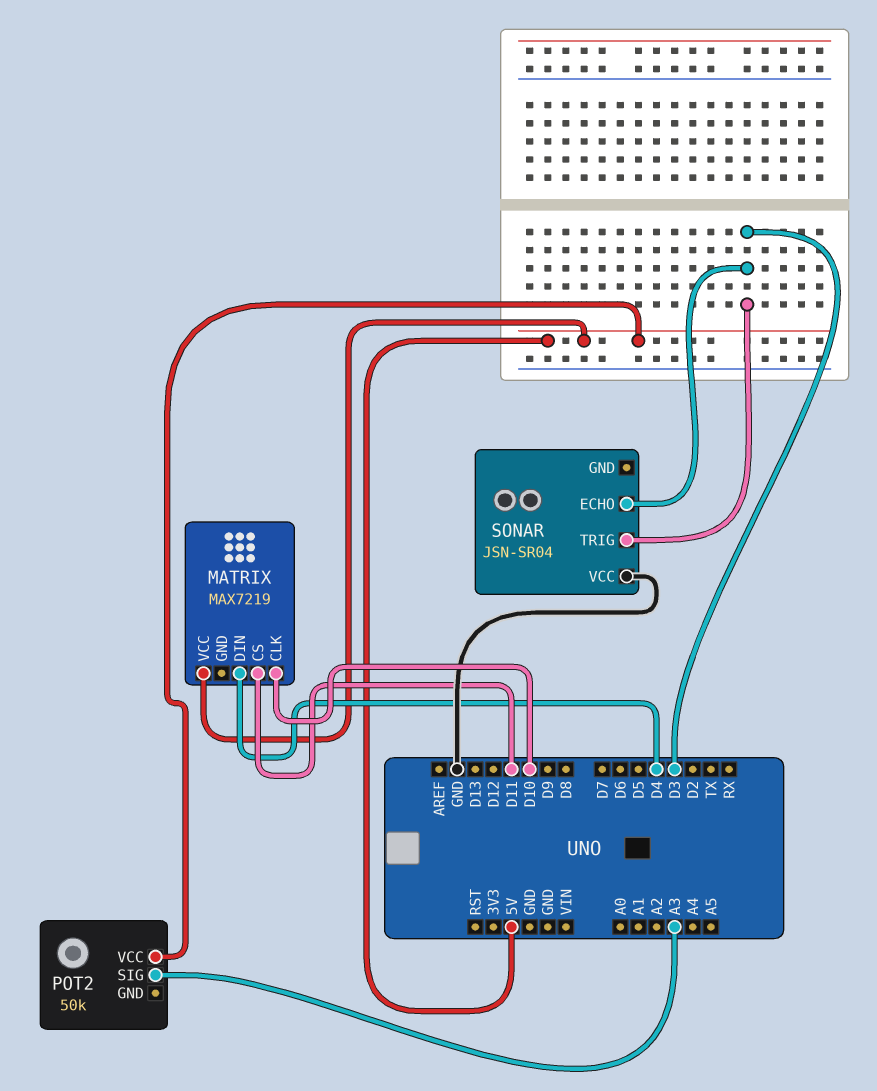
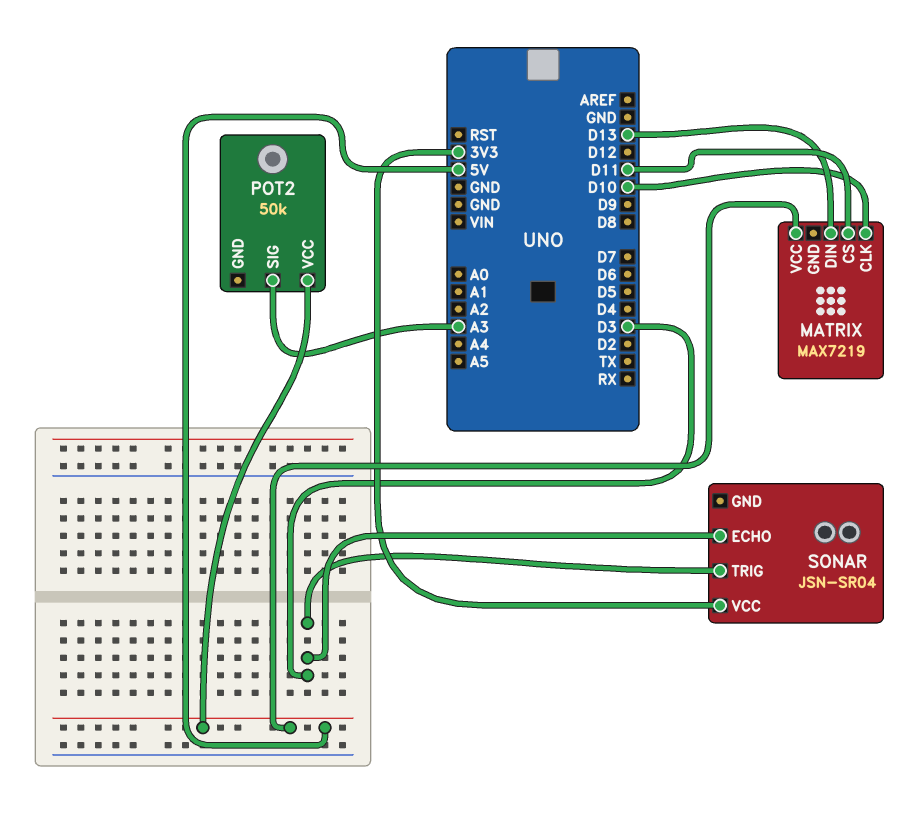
MATRIX pin DIN: D4 -> D13
SONAR pin VCC: GND -> 3V3

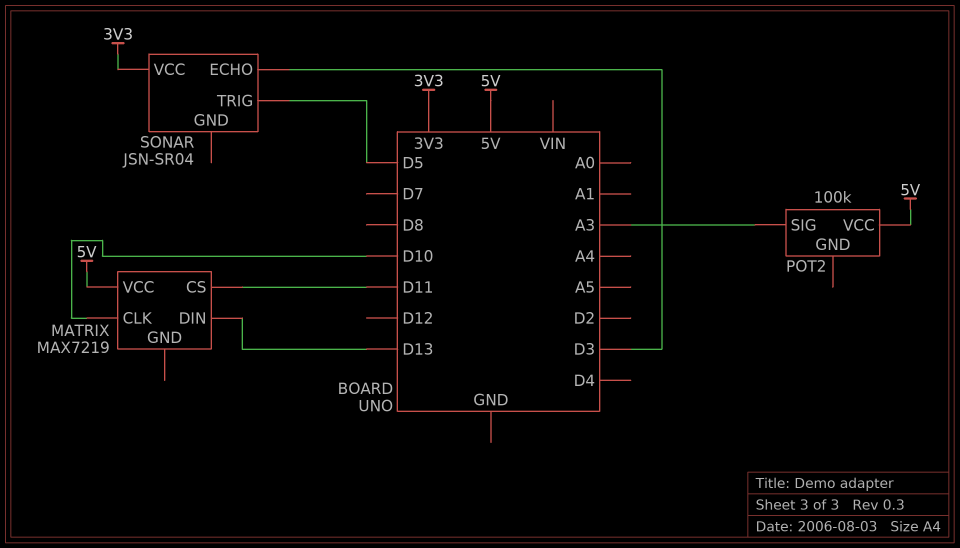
POT2: 50k -> 100k
SONAR pin TRIG: D3 -> D5

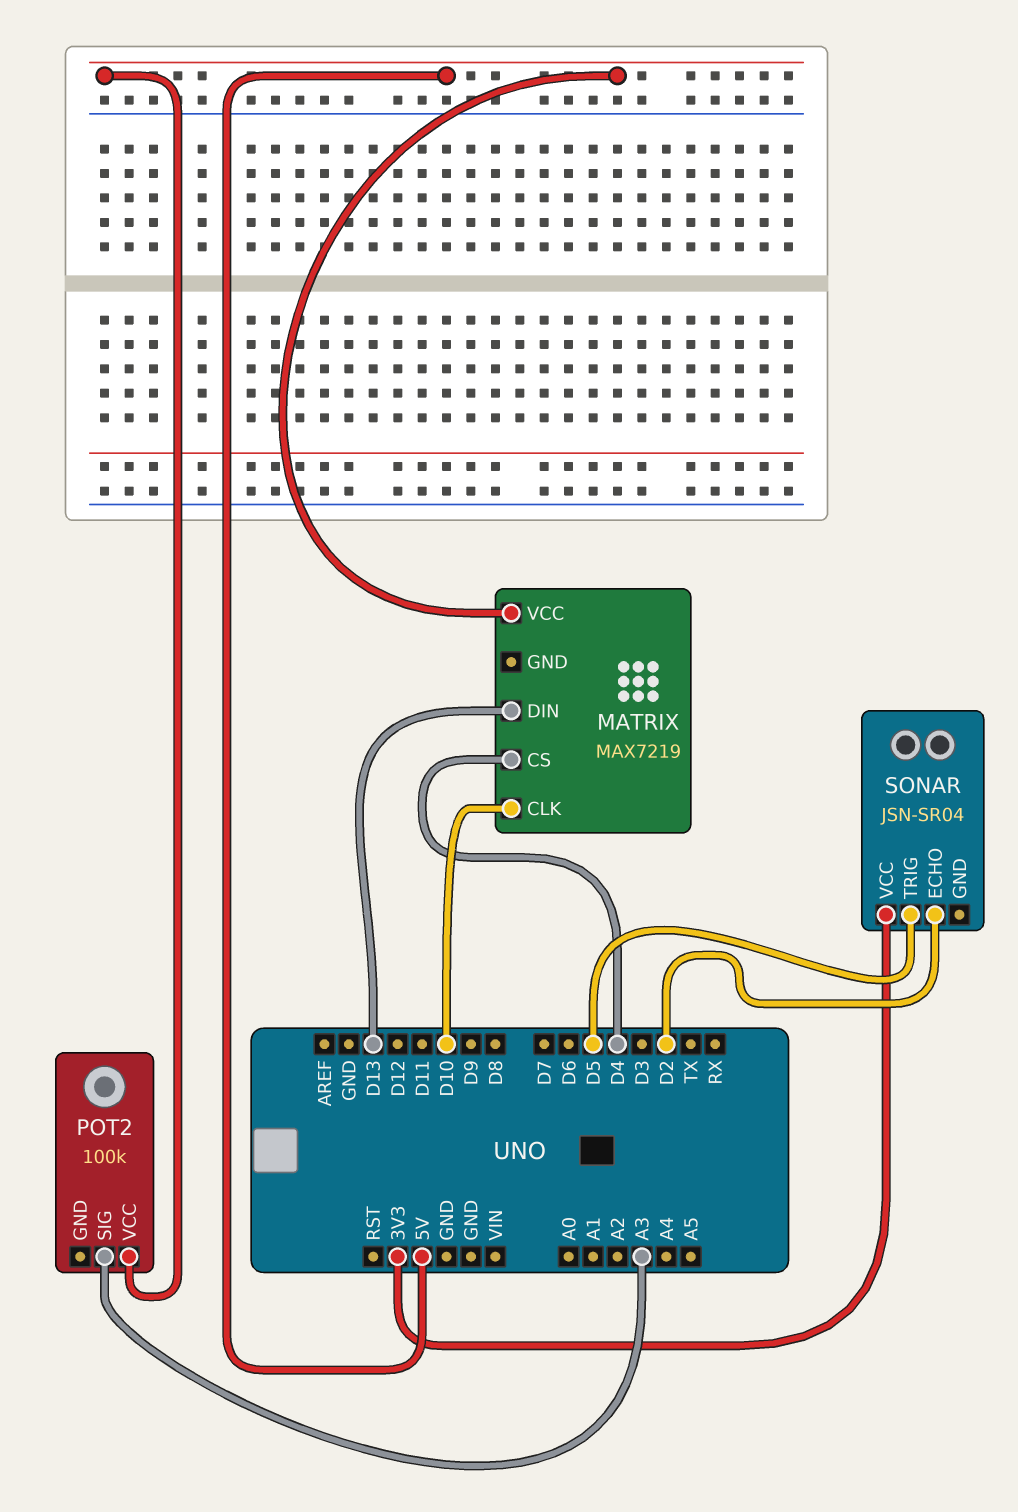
MATRIX pin CS: D11 -> D4
SONAR pin ECHO: D3 -> D2

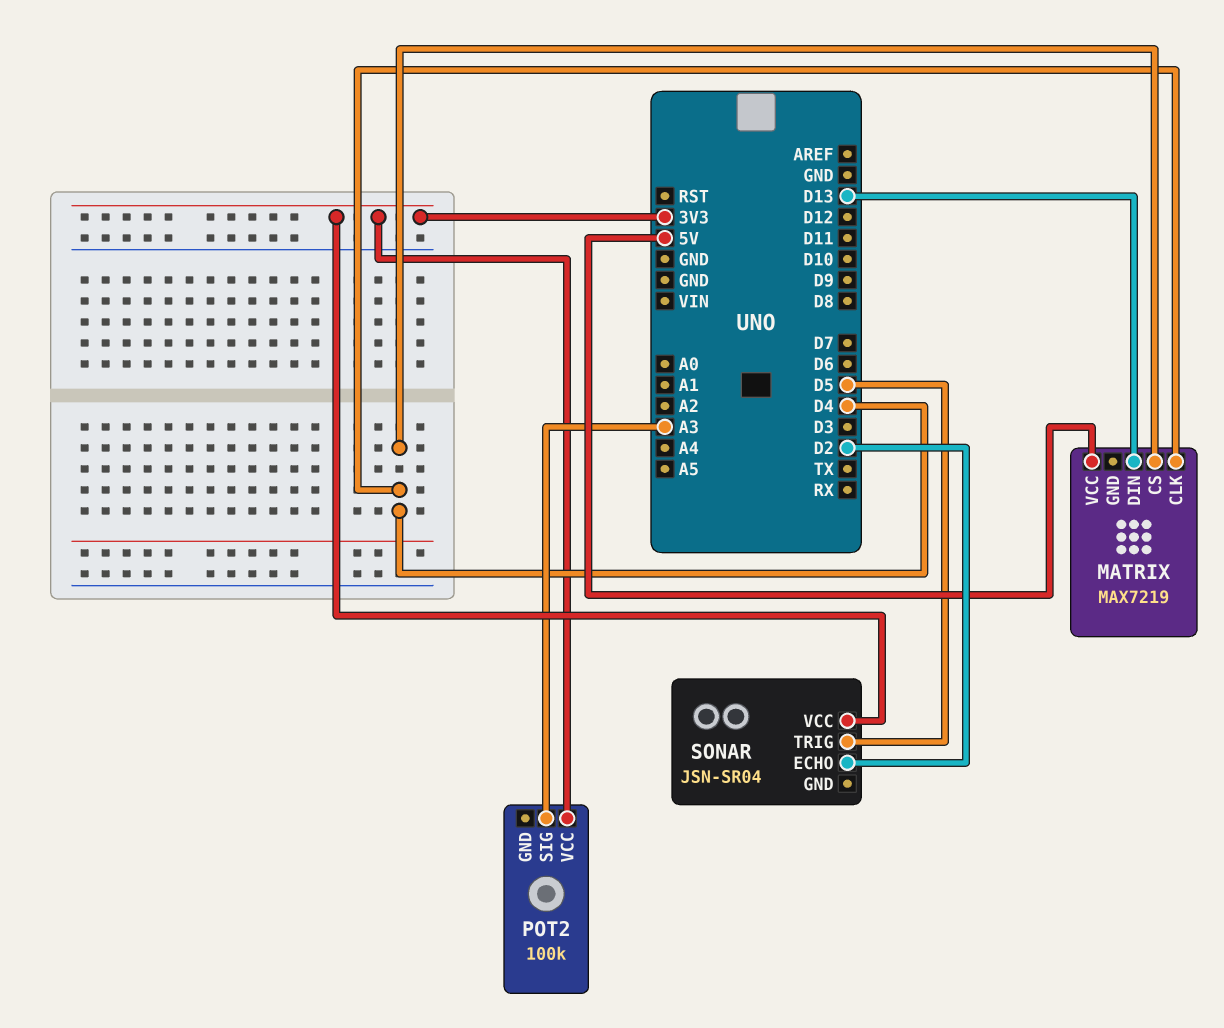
MATRIX pin CLK: D10 -> D4
POT2 pin VCC: 5V -> 3V3

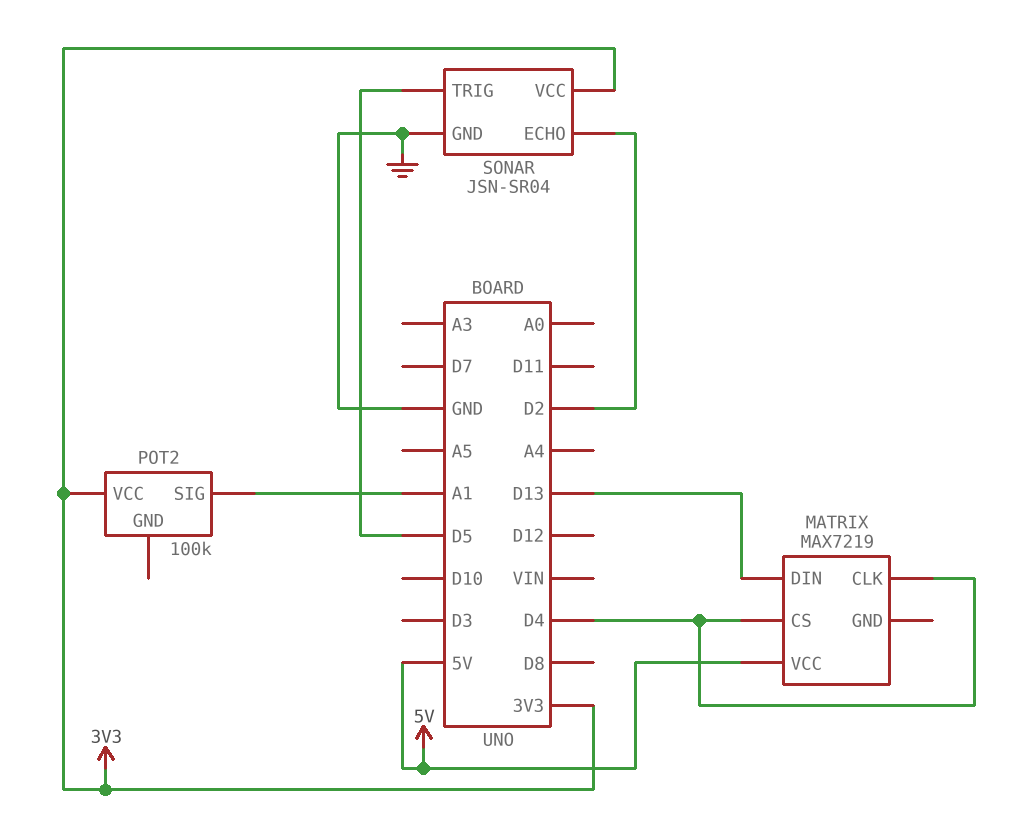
POT2 pin SIG: A3 -> A1
SONAR pin GND: none -> GND

